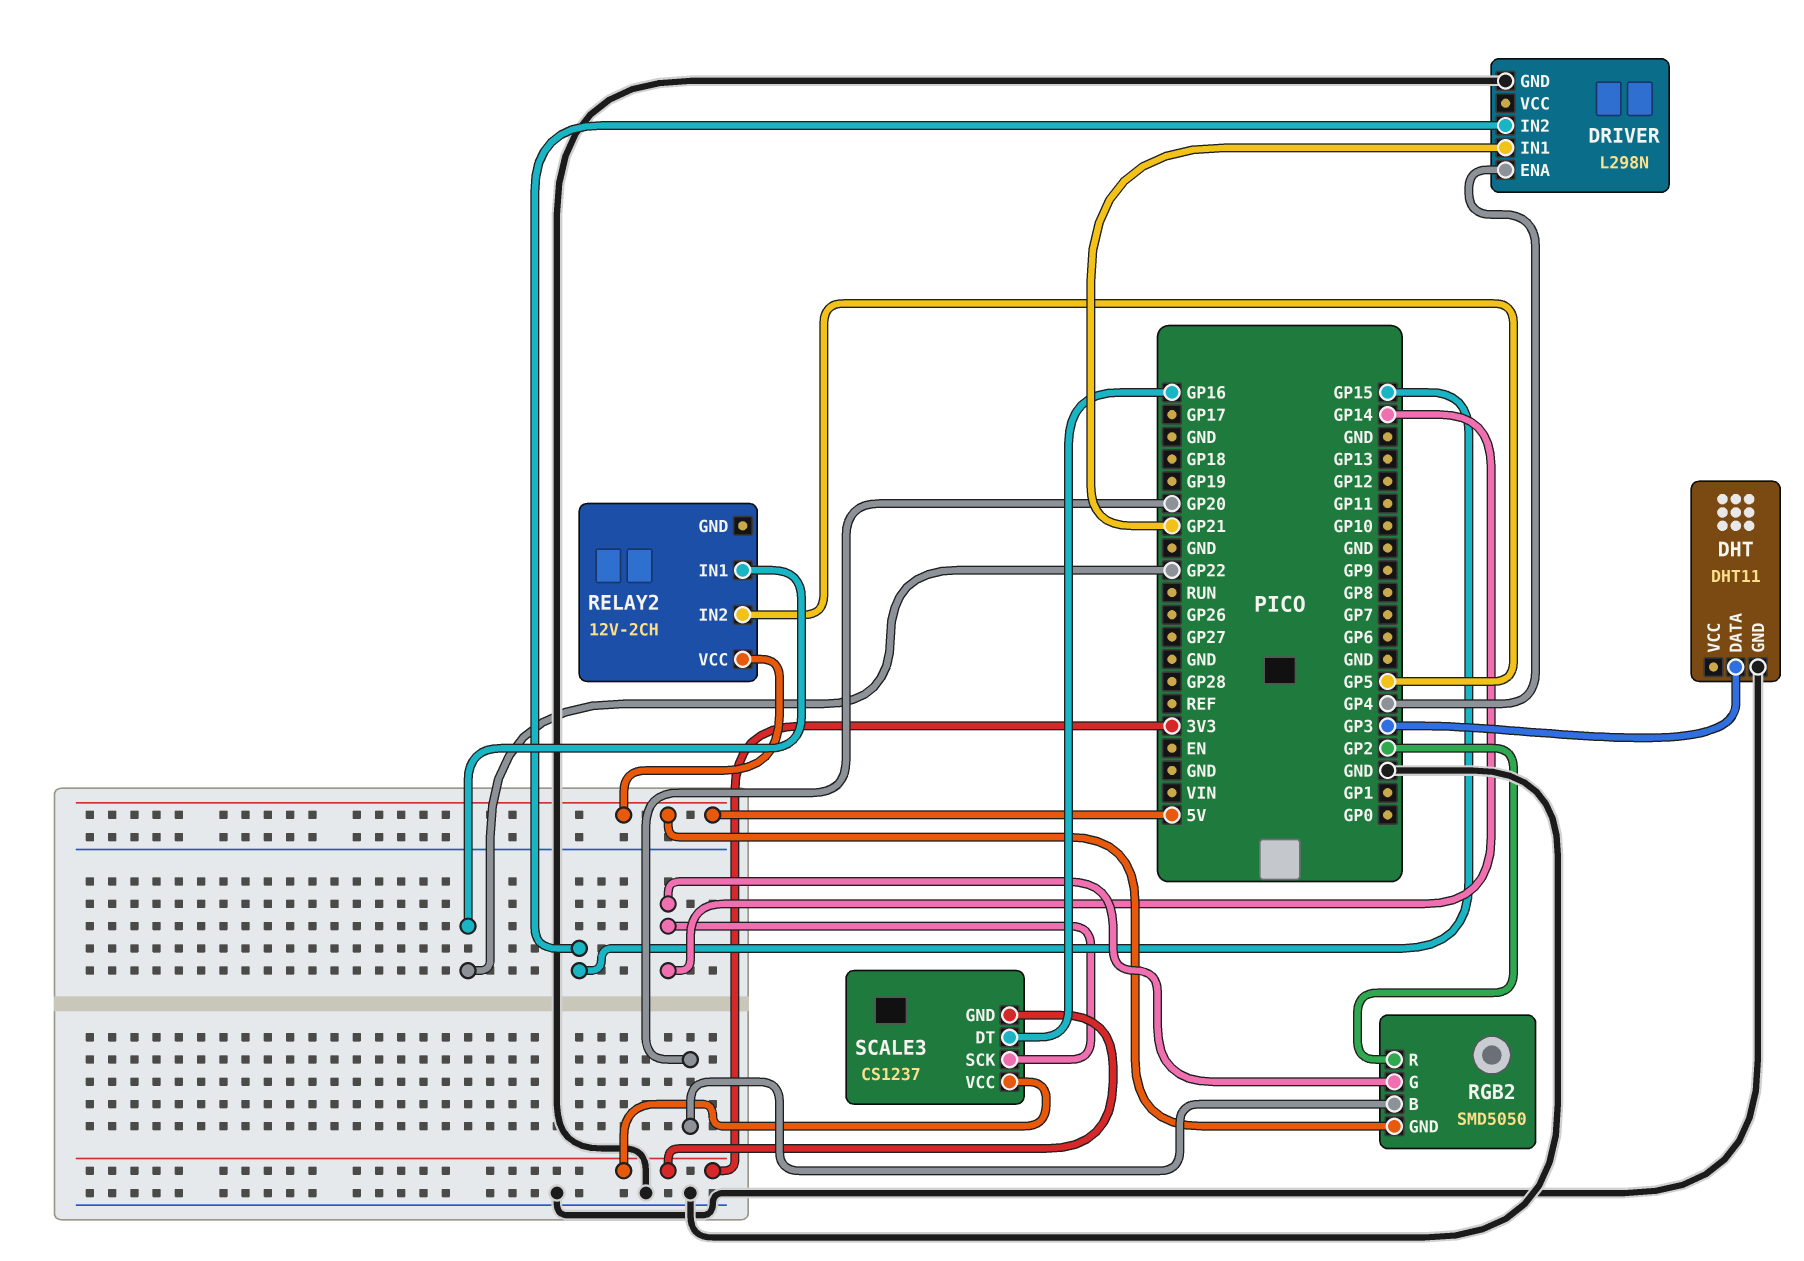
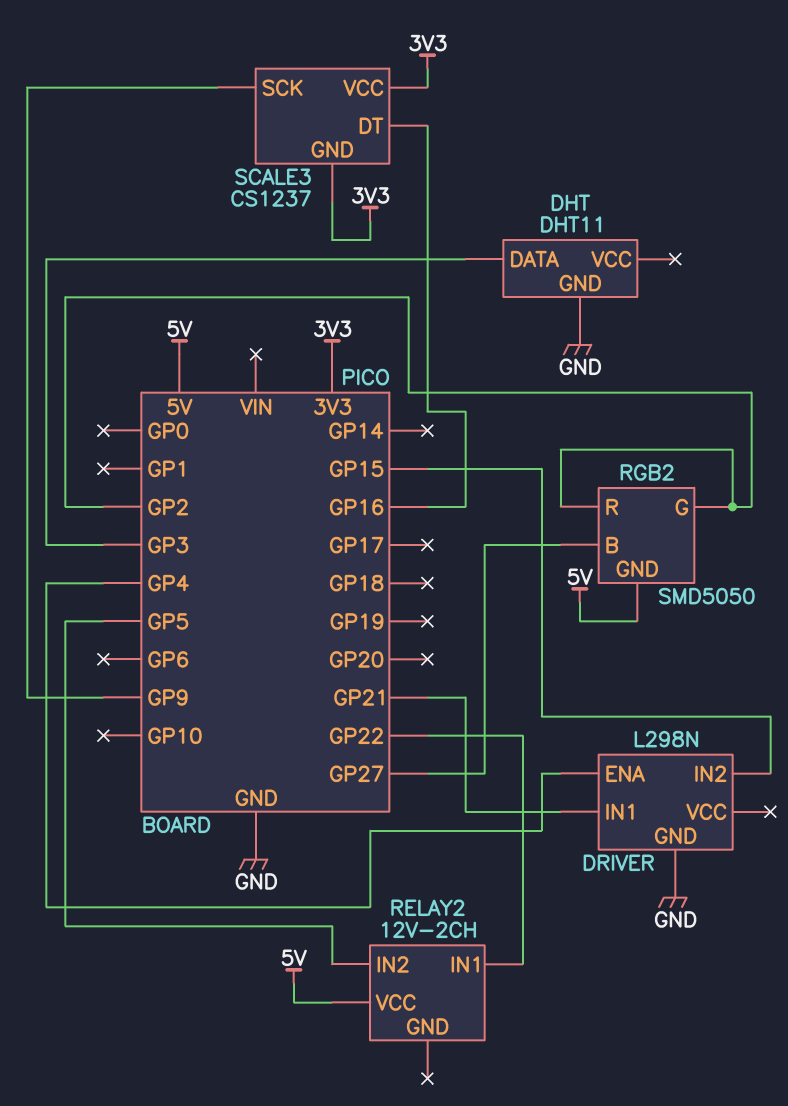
RGB2 pin B: GP20 -> GP27
RGB2 pin G: GP14 -> GP2
SCALE3 pin SCK: GP14 -> GP9

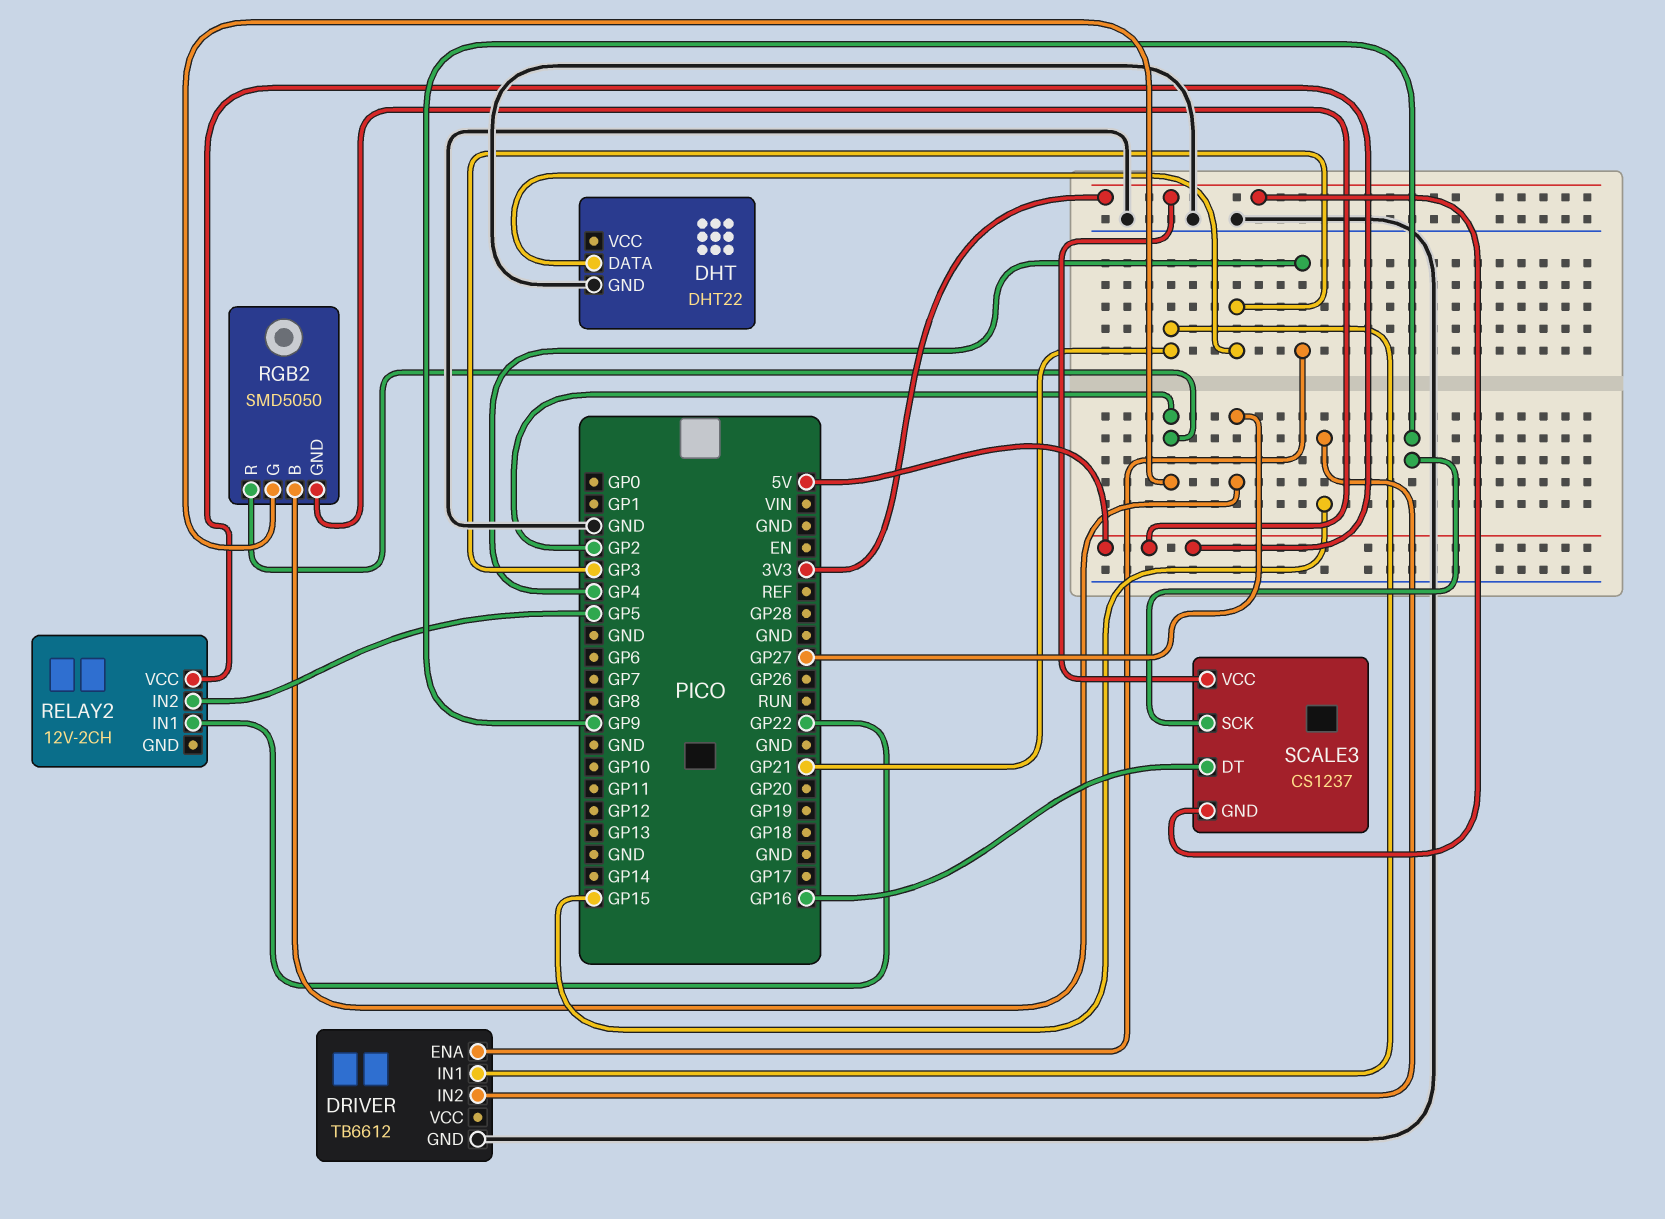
DHT: DHT11 -> DHT22
DRIVER: L298N -> TB6612

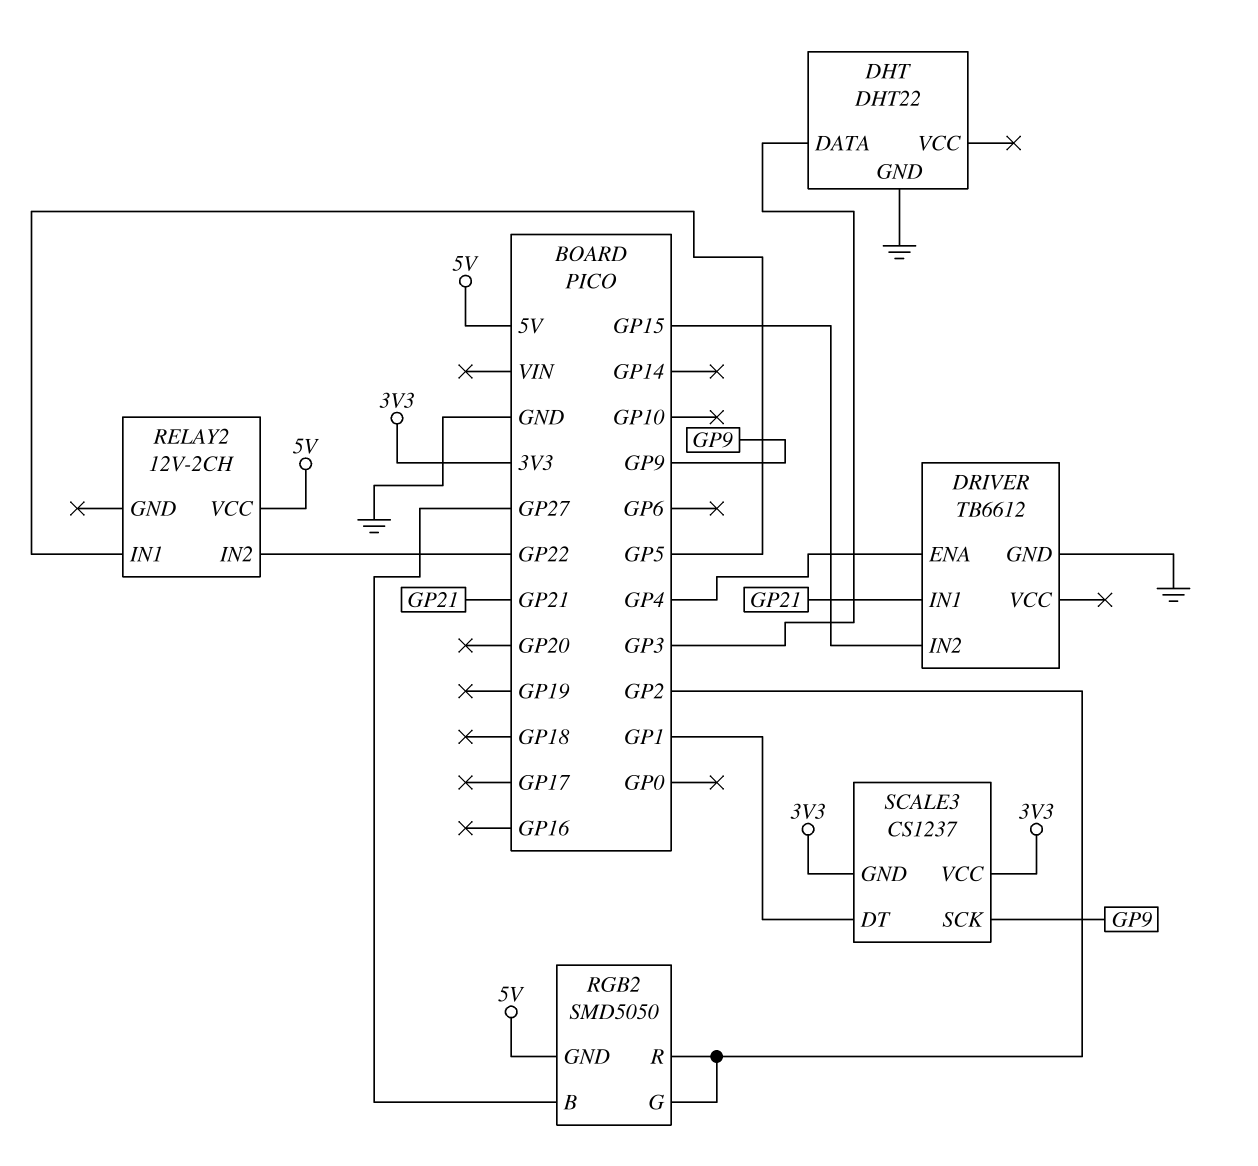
RELAY2 pin IN1: GP22 -> GP5
RELAY2 pin IN2: GP5 -> GP22
SCALE3 pin DT: GP16 -> GP1

